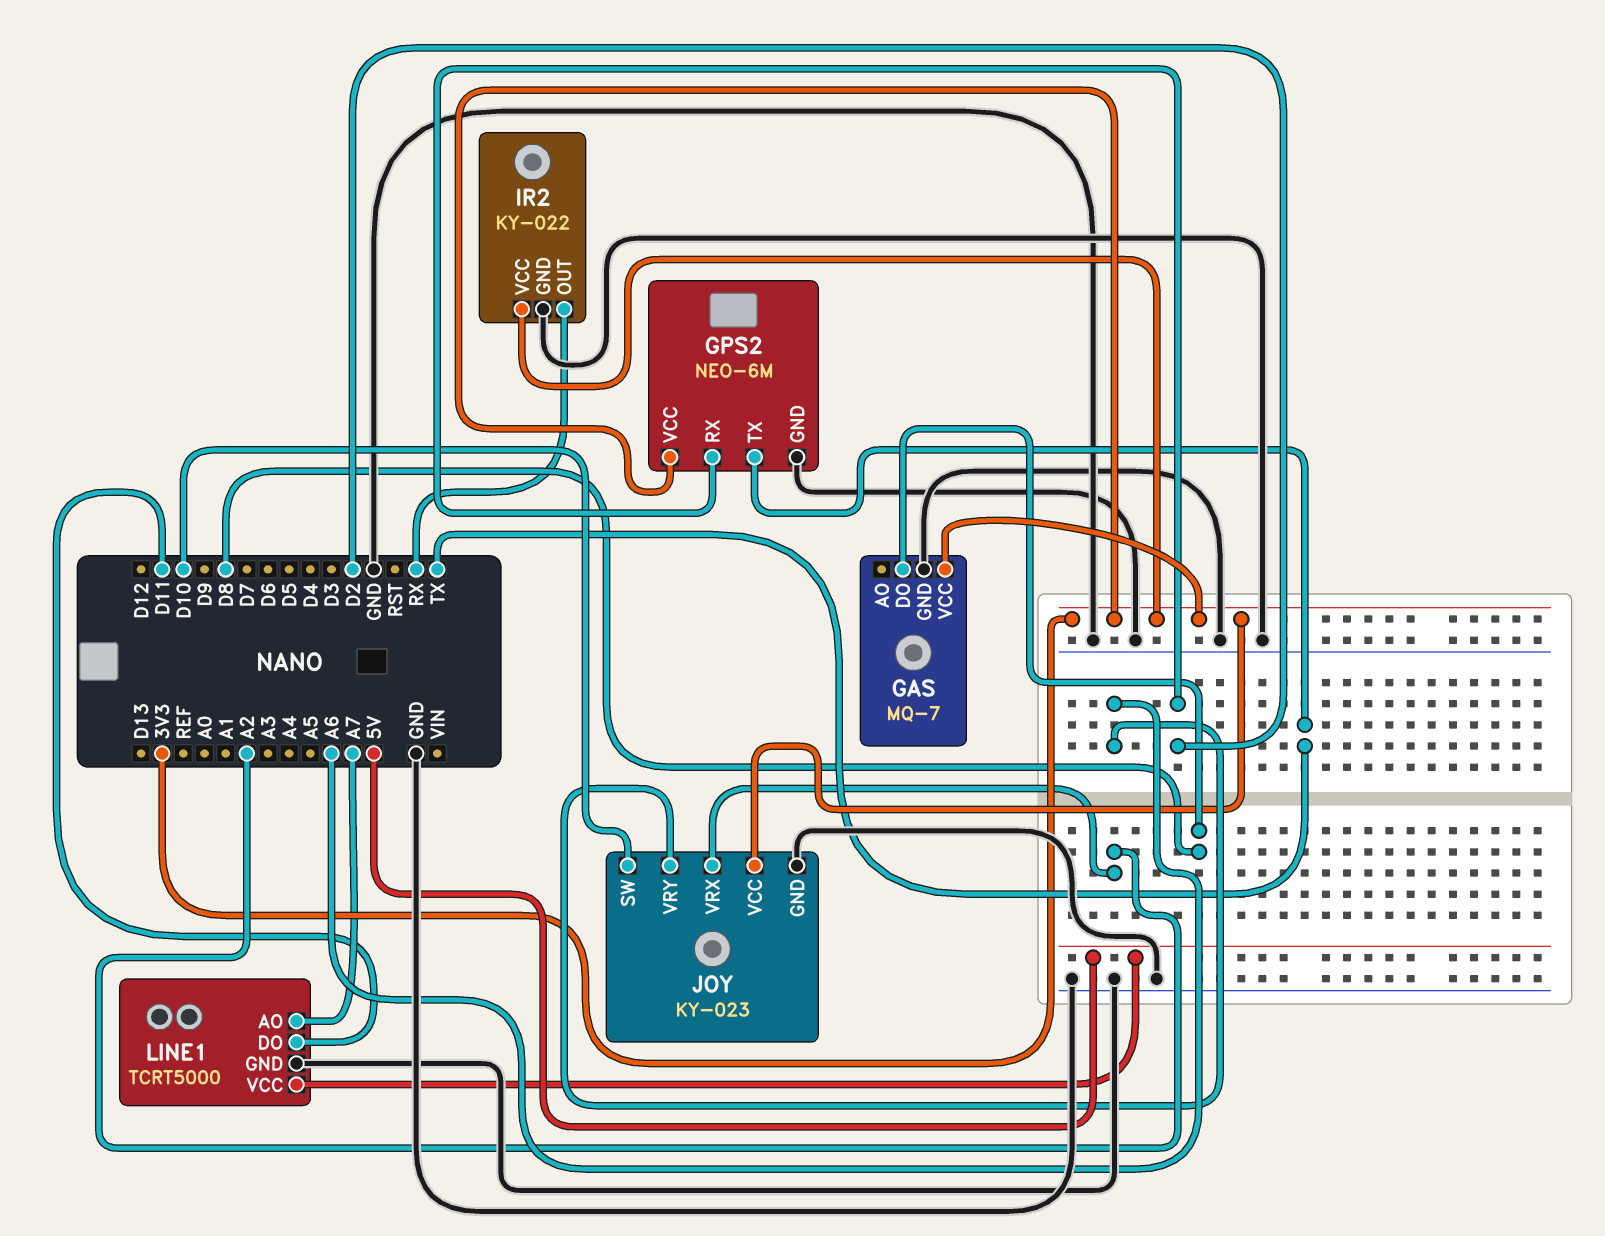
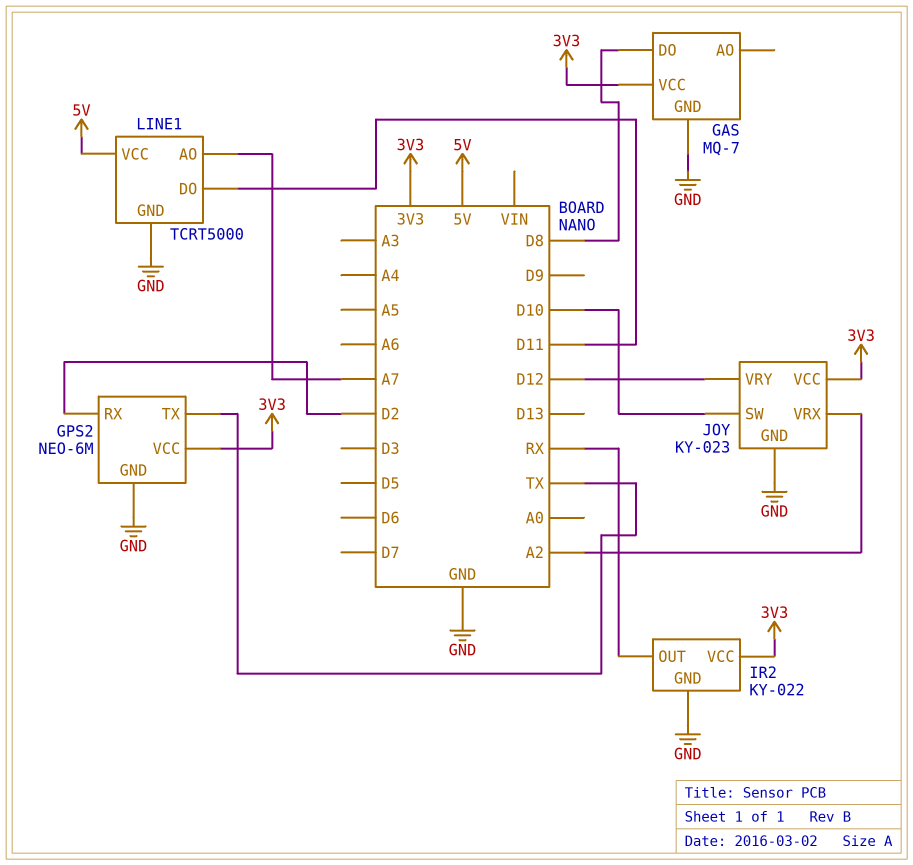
JOY pin VRY: A6 -> D12

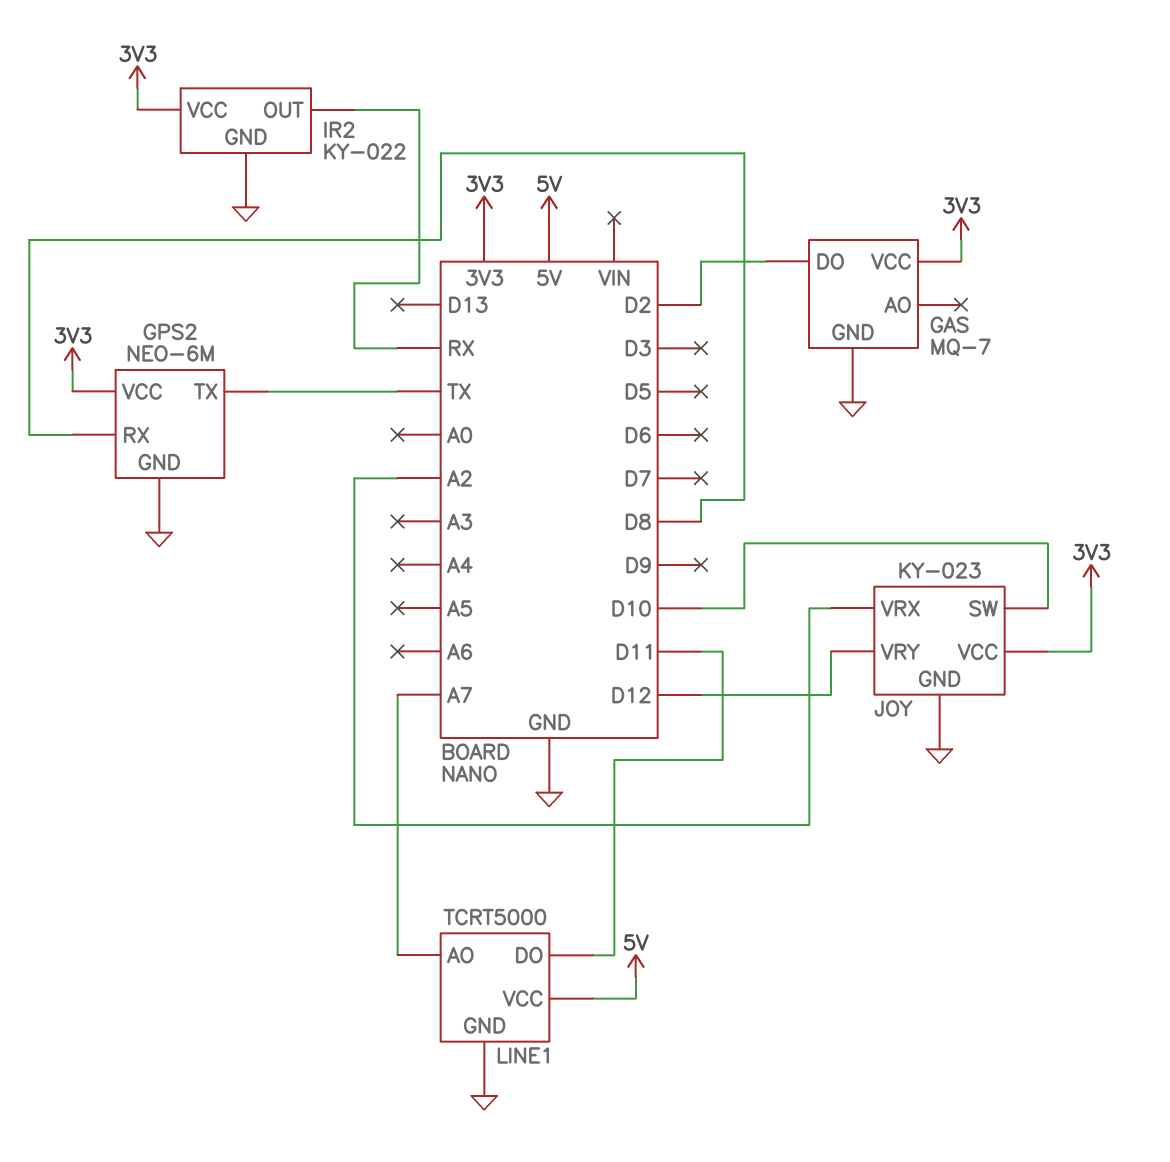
GAS pin DO: D8 -> D2
GPS2 pin RX: D2 -> D8

